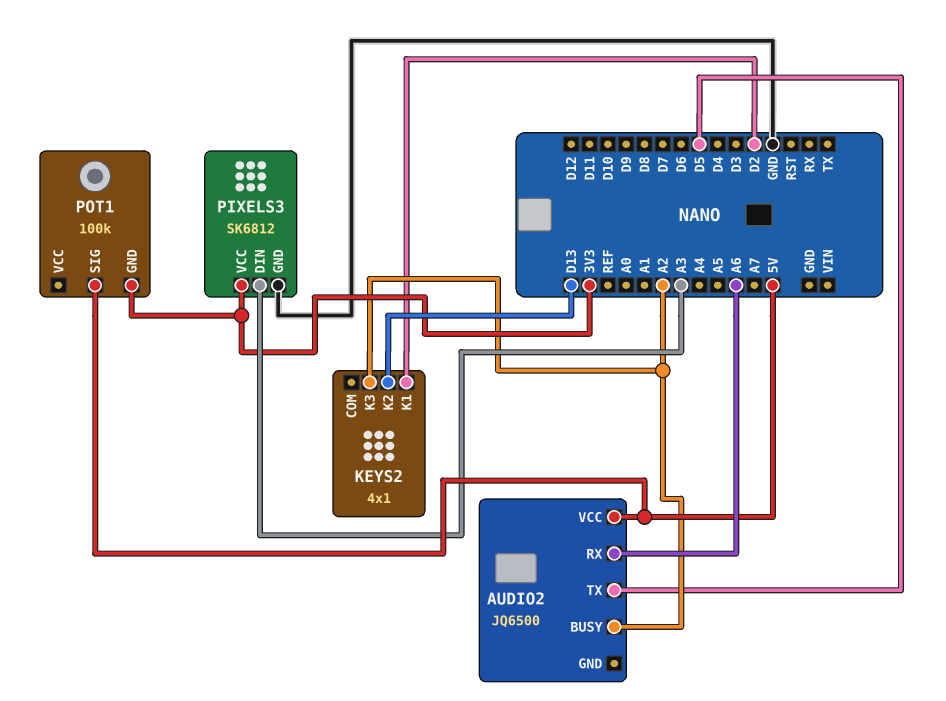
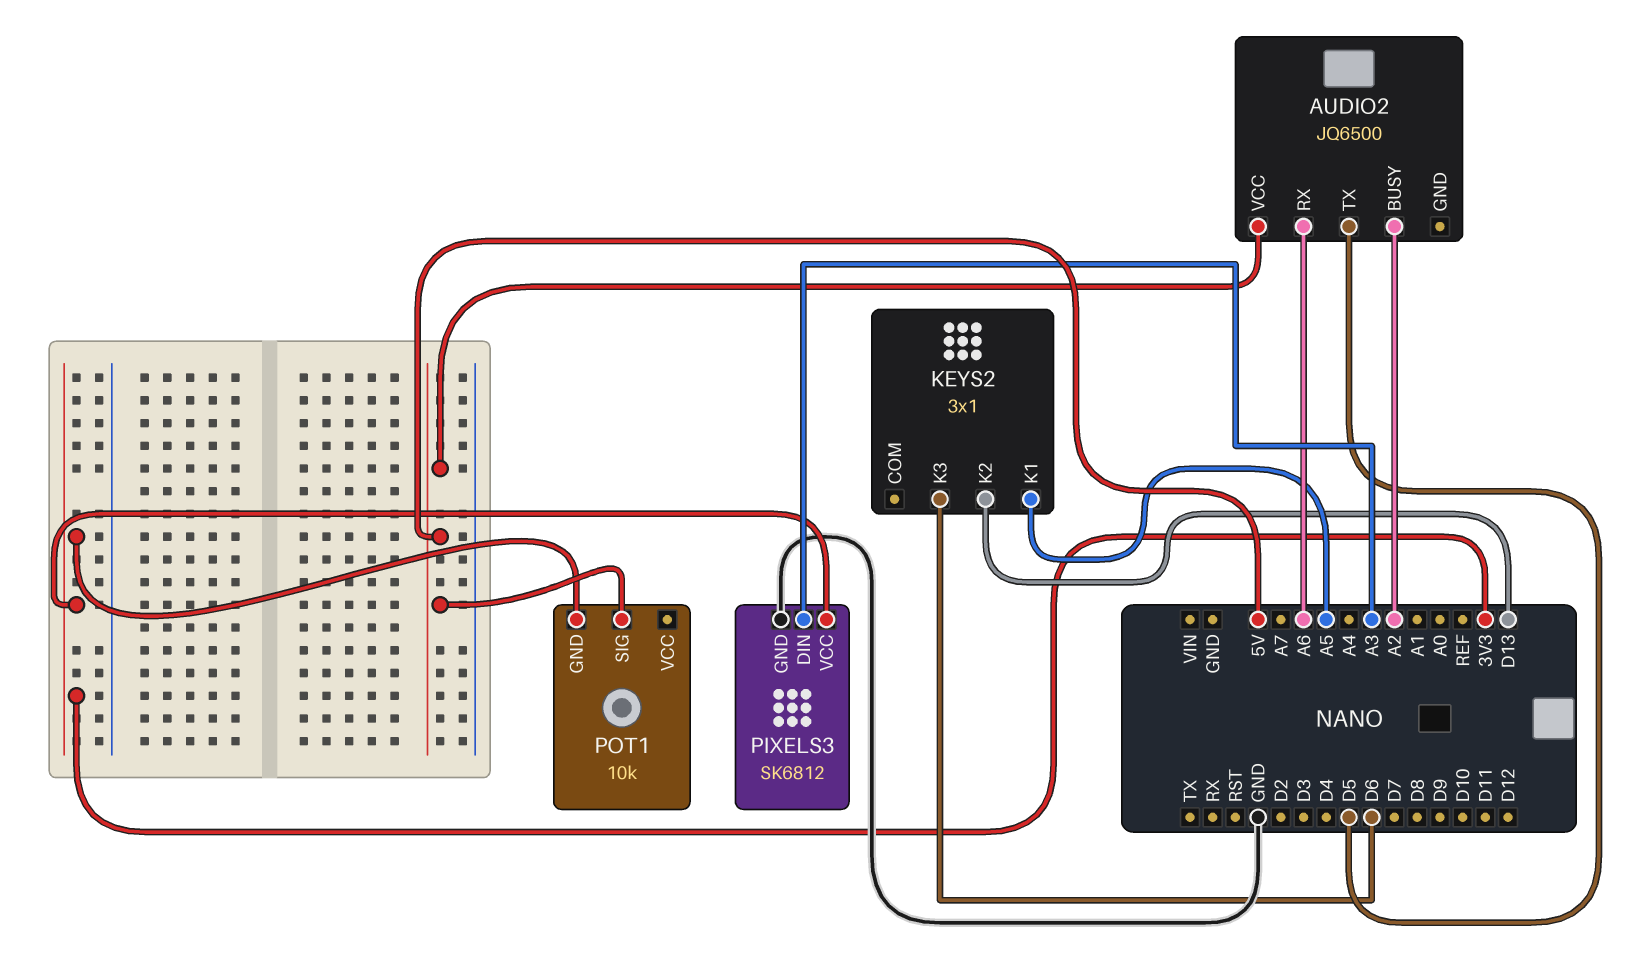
KEYS2: 4x1 -> 3x1
KEYS2 pin K1: D2 -> A5
KEYS2 pin K3: A2 -> D6
POT1: 100k -> 10k

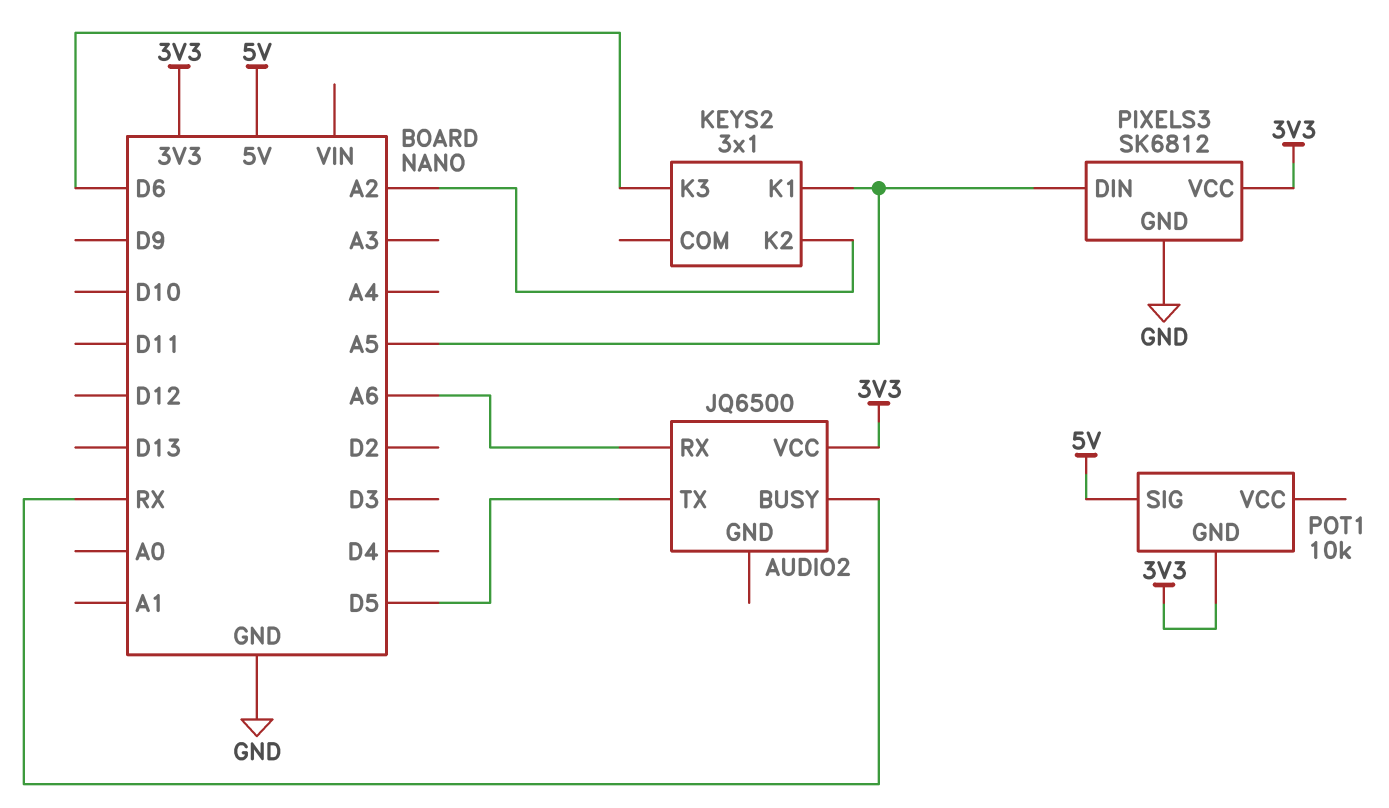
AUDIO2 pin BUSY: A2 -> RX
AUDIO2 pin VCC: 5V -> 3V3
KEYS2 pin K2: D13 -> A2
PIXELS3 pin DIN: A3 -> A5

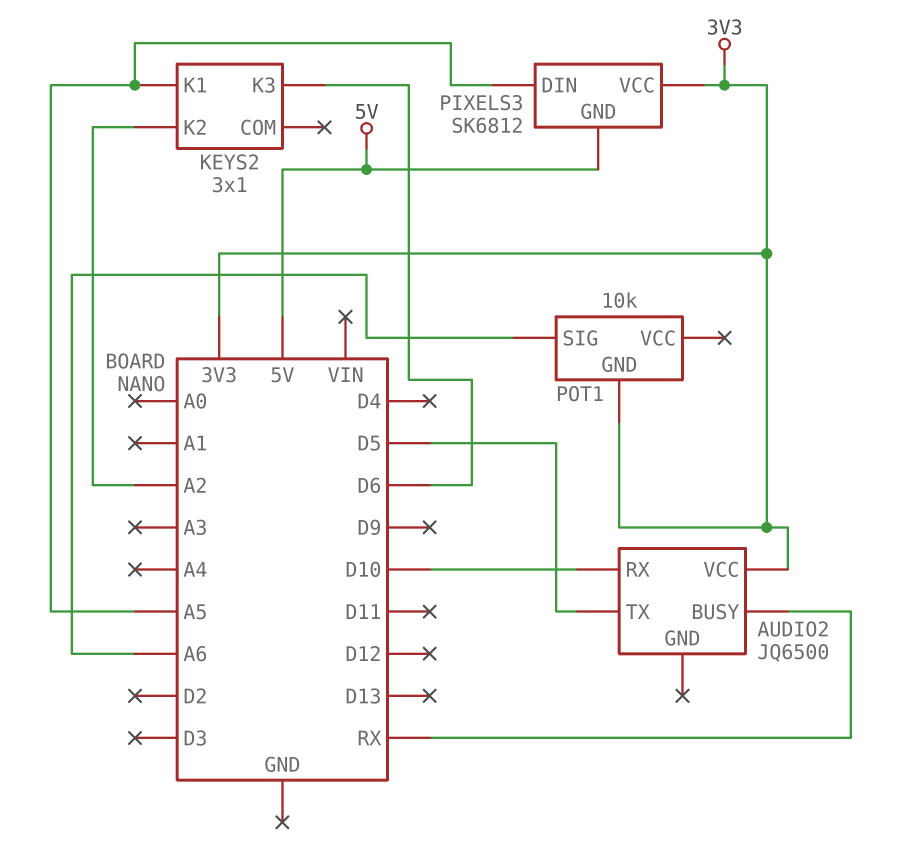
AUDIO2 pin RX: A6 -> D10
PIXELS3 pin GND: GND -> 5V
POT1 pin SIG: 5V -> A6

